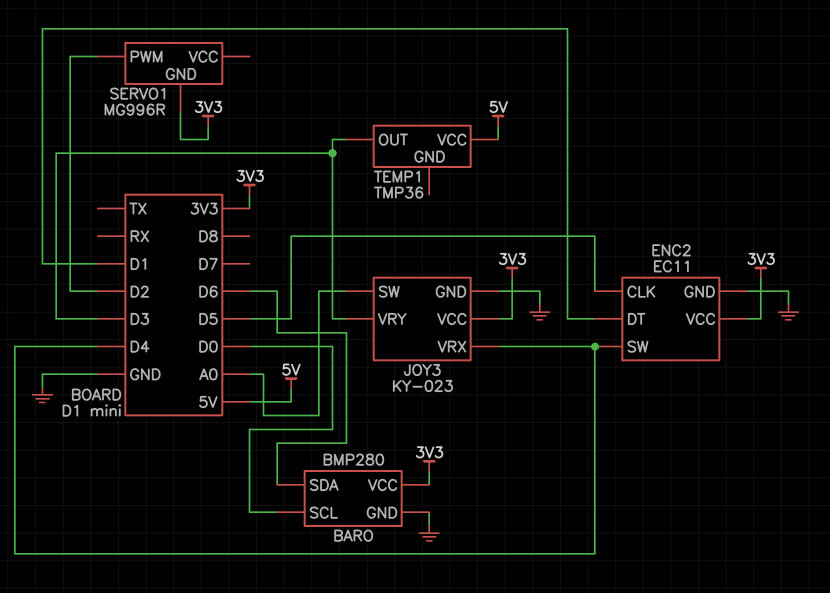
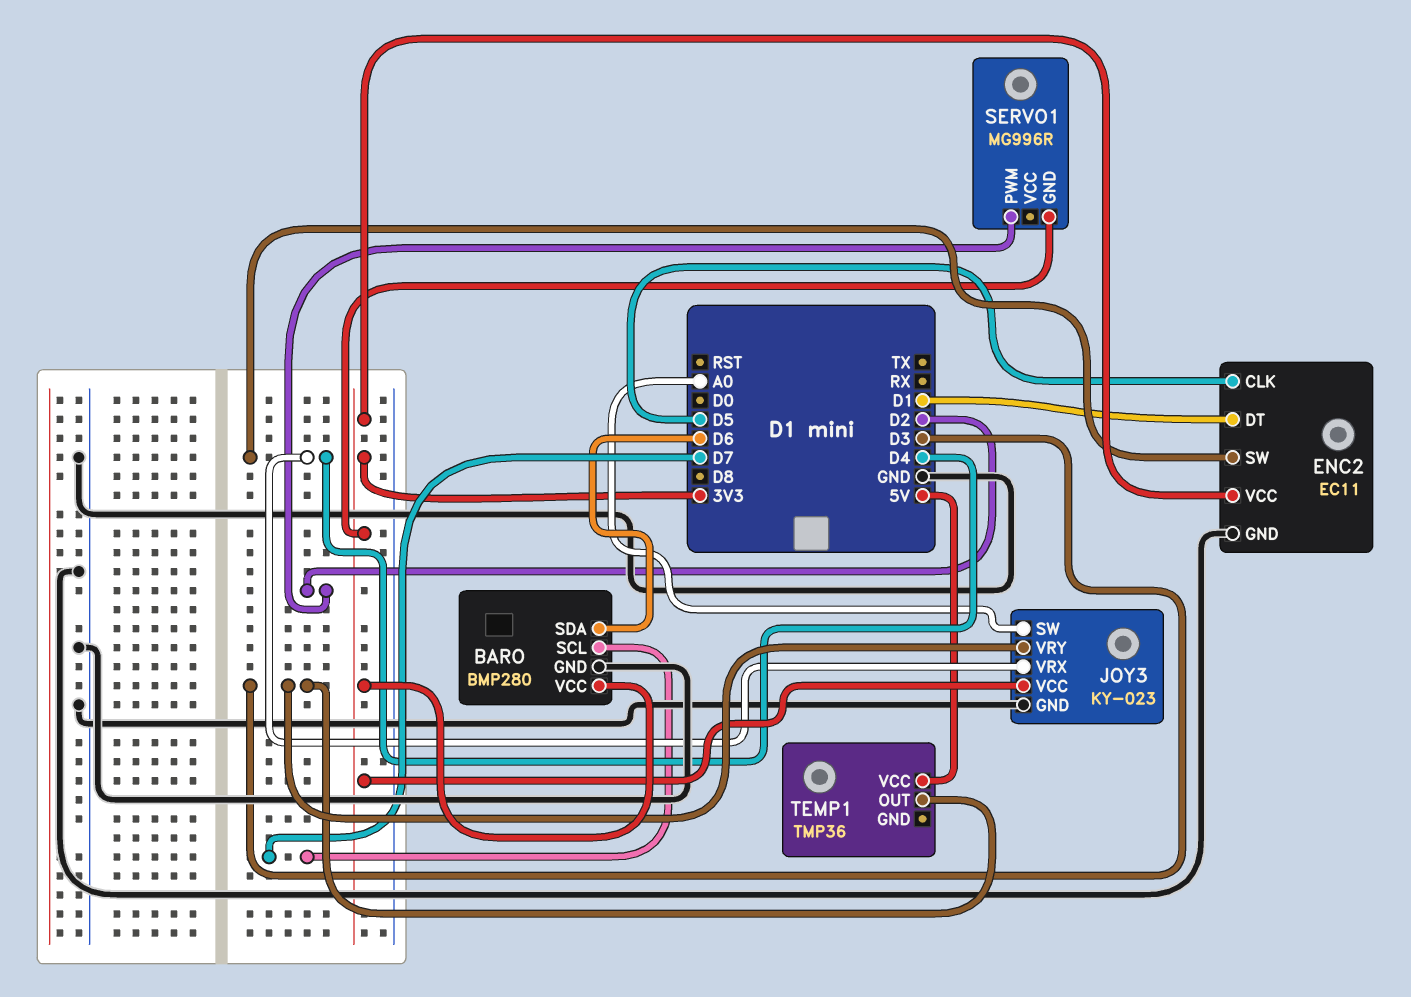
BARO pin SCL: D0 -> D7

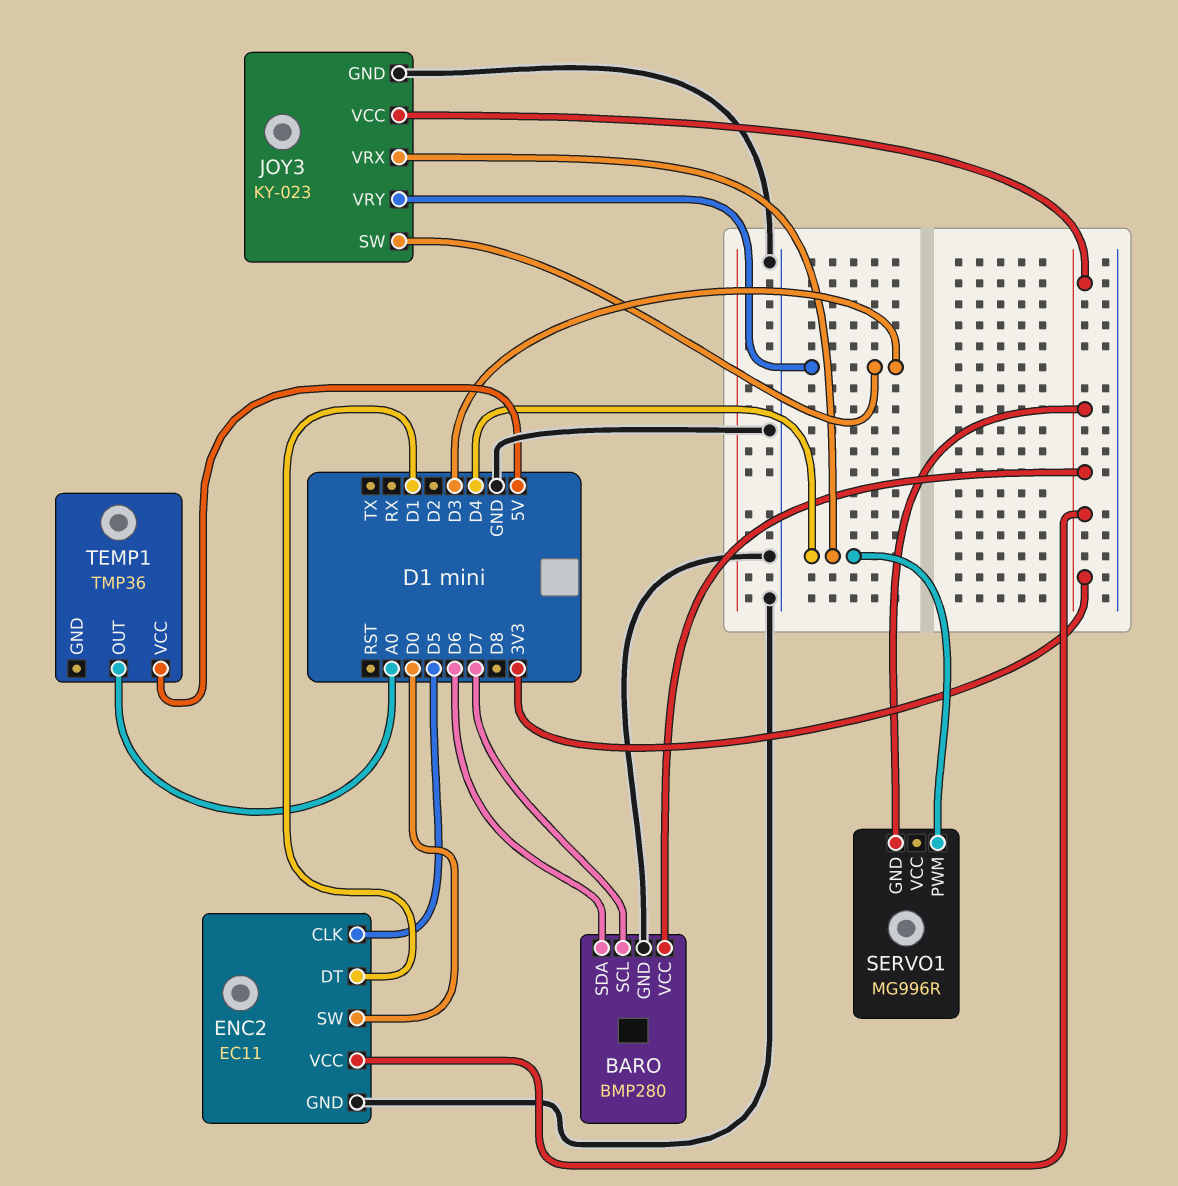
ENC2 pin SW: D4 -> D0
JOY3 pin SW: A0 -> D3
SERVO1 pin PWM: D2 -> D4
TEMP1 pin OUT: D3 -> A0

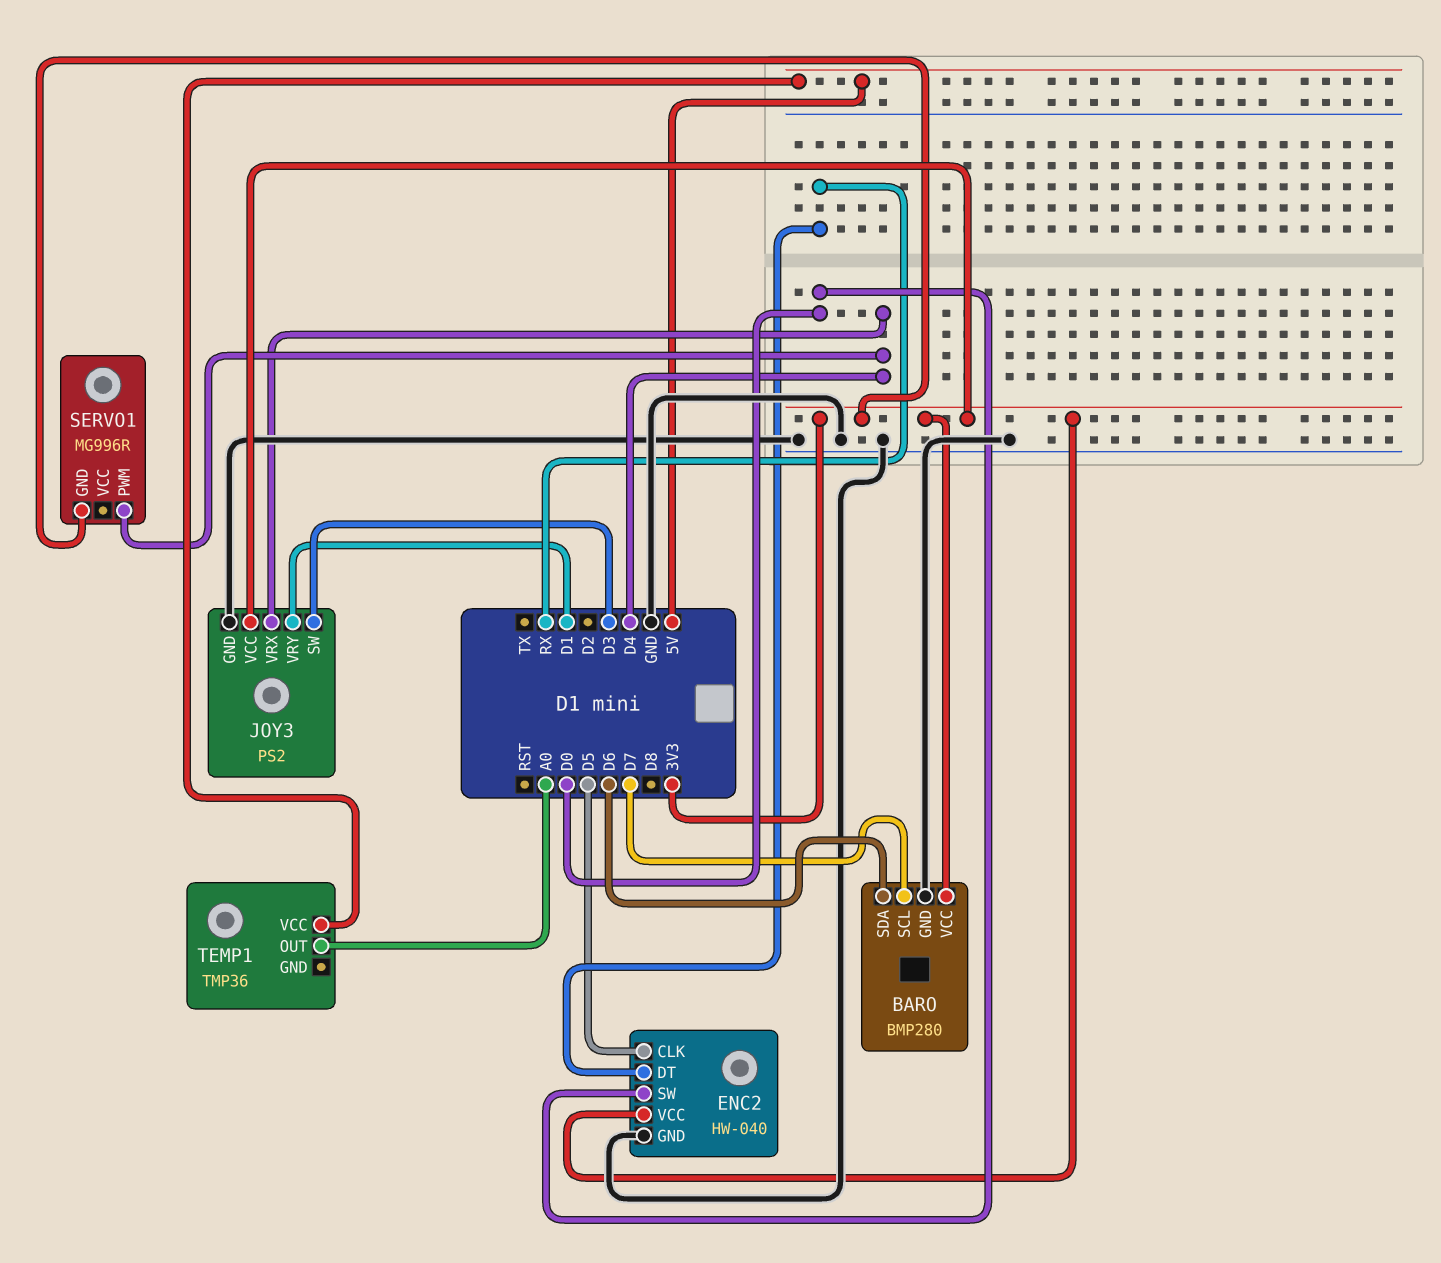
ENC2: EC11 -> HW-040
ENC2 pin DT: D1 -> RX
JOY3: KY-023 -> PS2
JOY3 pin VRY: D3 -> D1

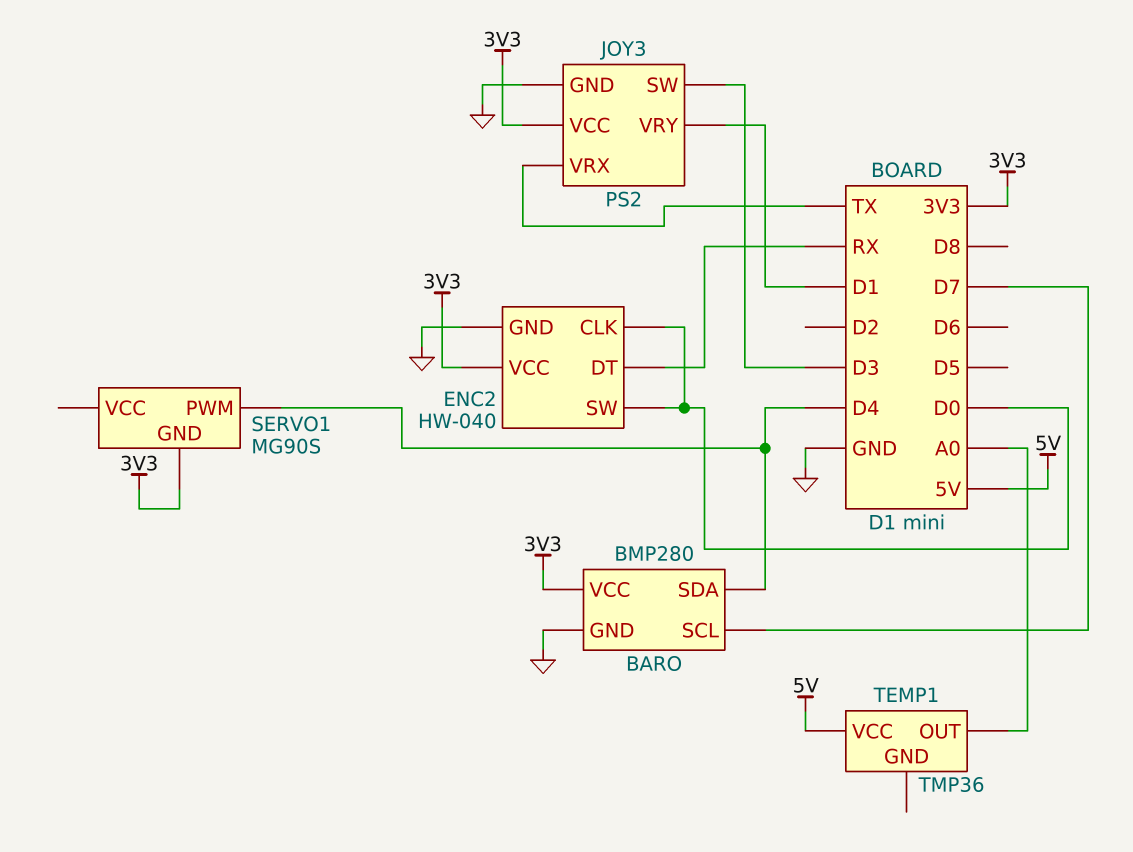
BARO pin SDA: D6 -> D4
ENC2 pin CLK: D5 -> D0
JOY3 pin VRX: D4 -> TX
SERVO1: MG996R -> MG90S

